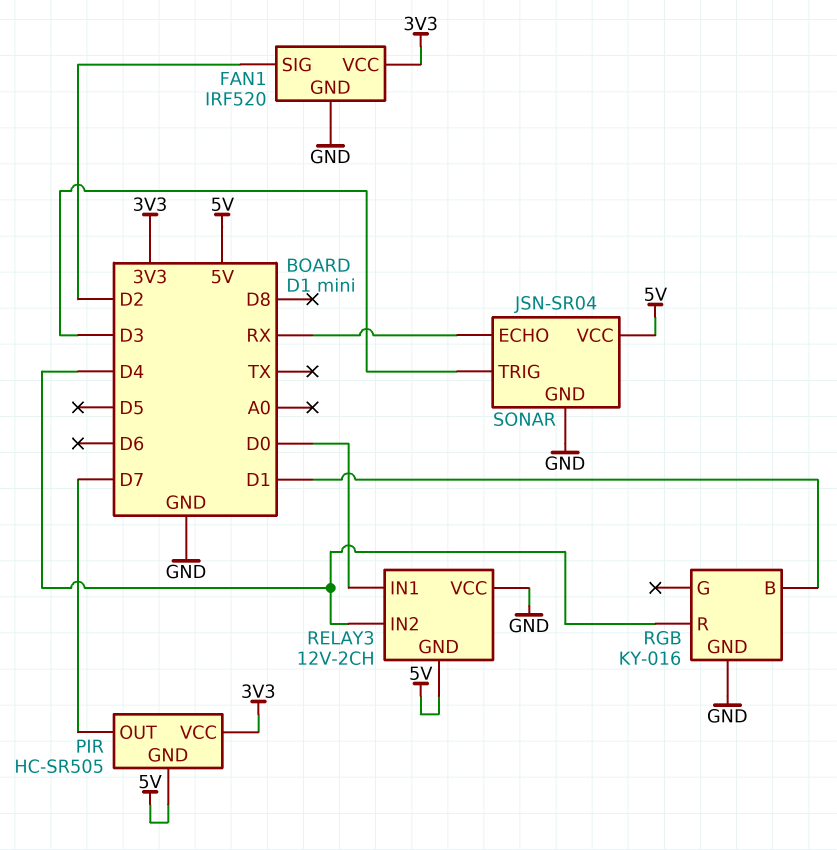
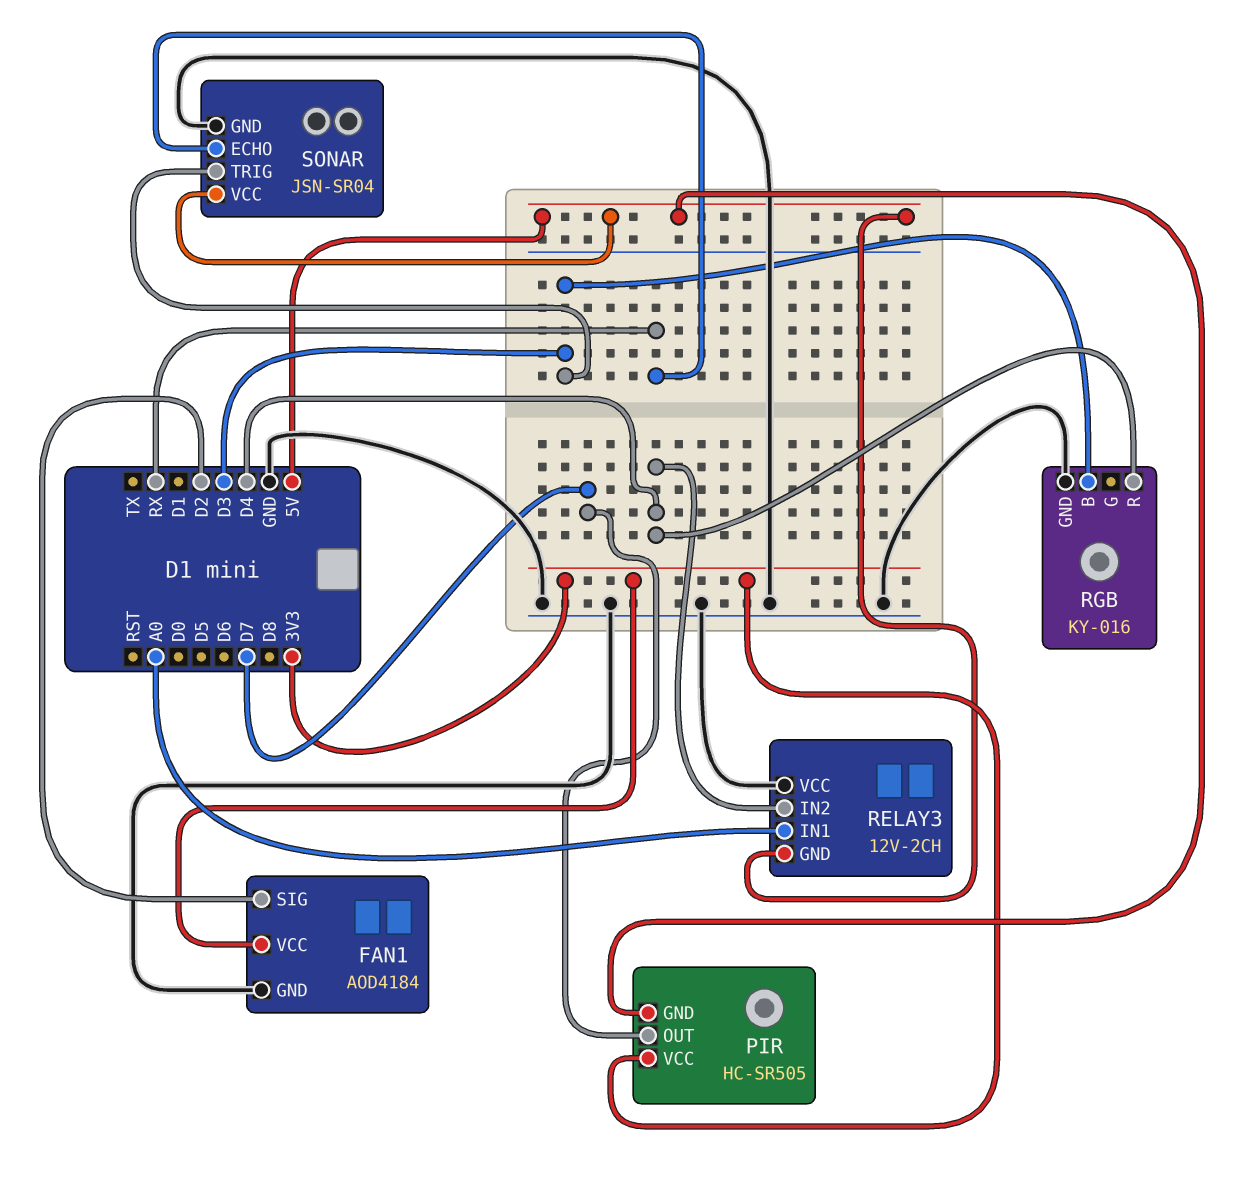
FAN1: IRF520 -> AOD4184
RELAY3 pin IN1: D0 -> A0
RGB pin B: D1 -> D3

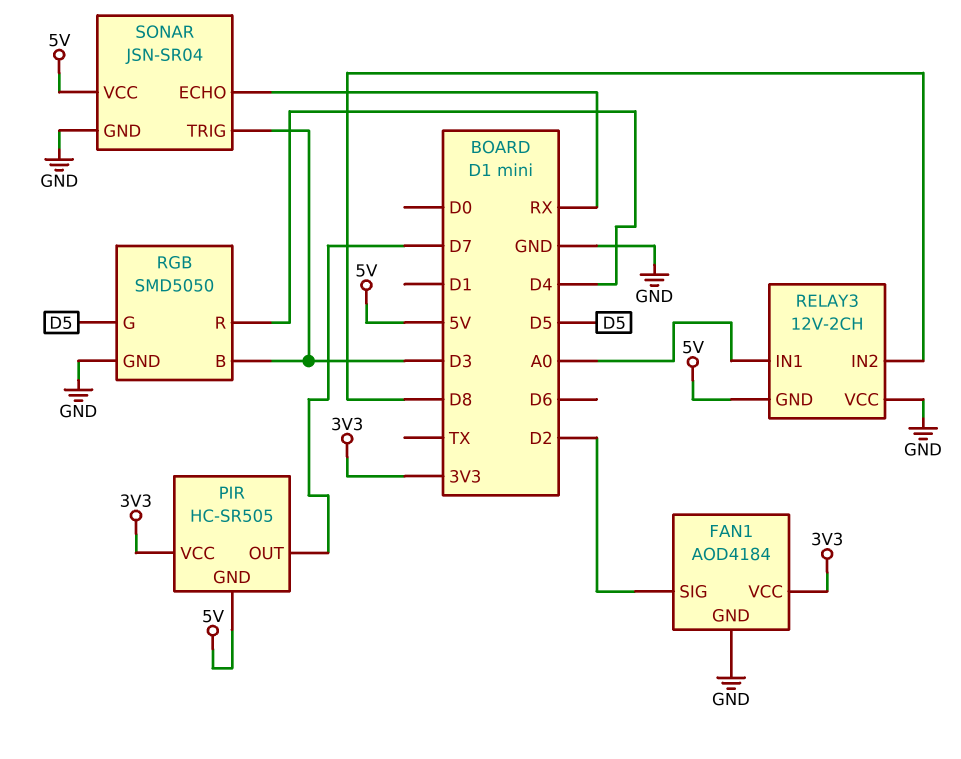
RELAY3 pin IN2: D4 -> D8
RGB: KY-016 -> SMD5050
RGB pin G: none -> D5

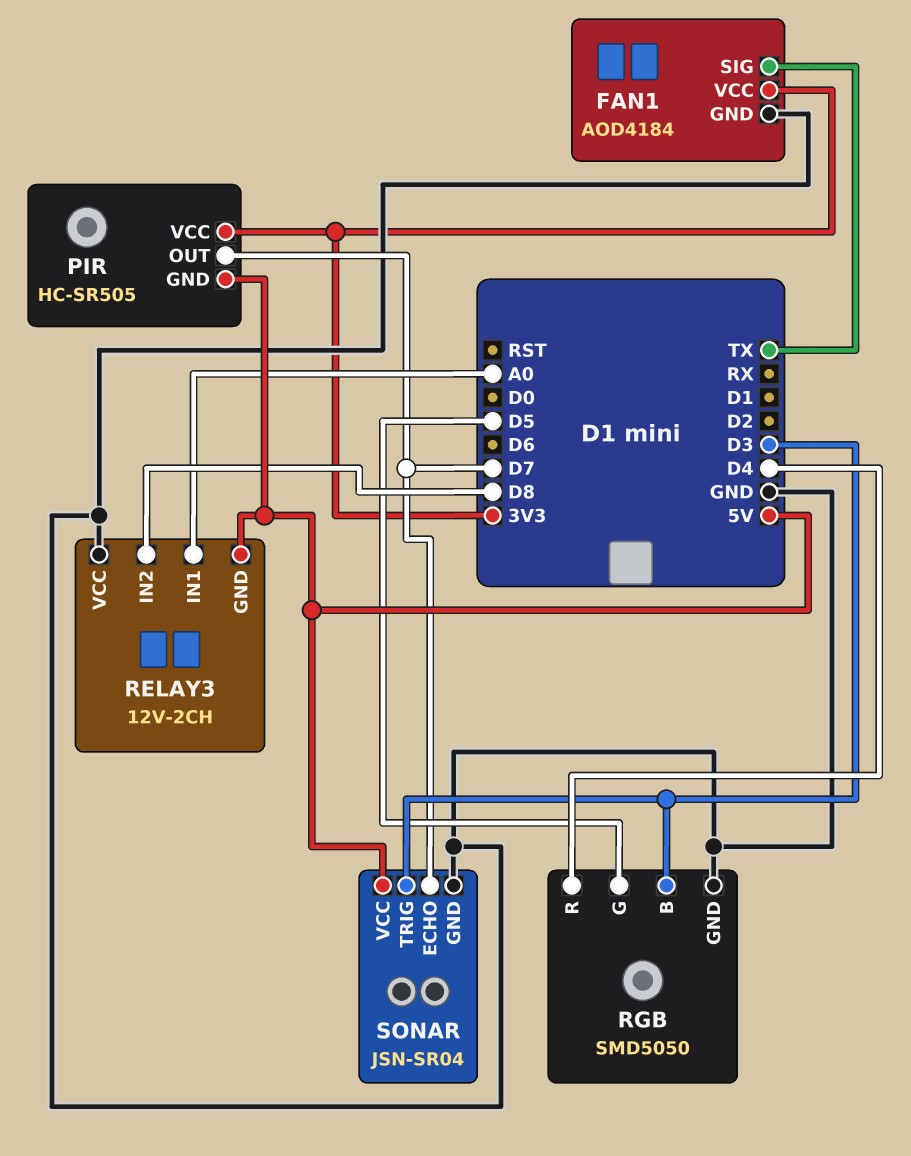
FAN1 pin SIG: D2 -> TX
SONAR pin ECHO: RX -> D7

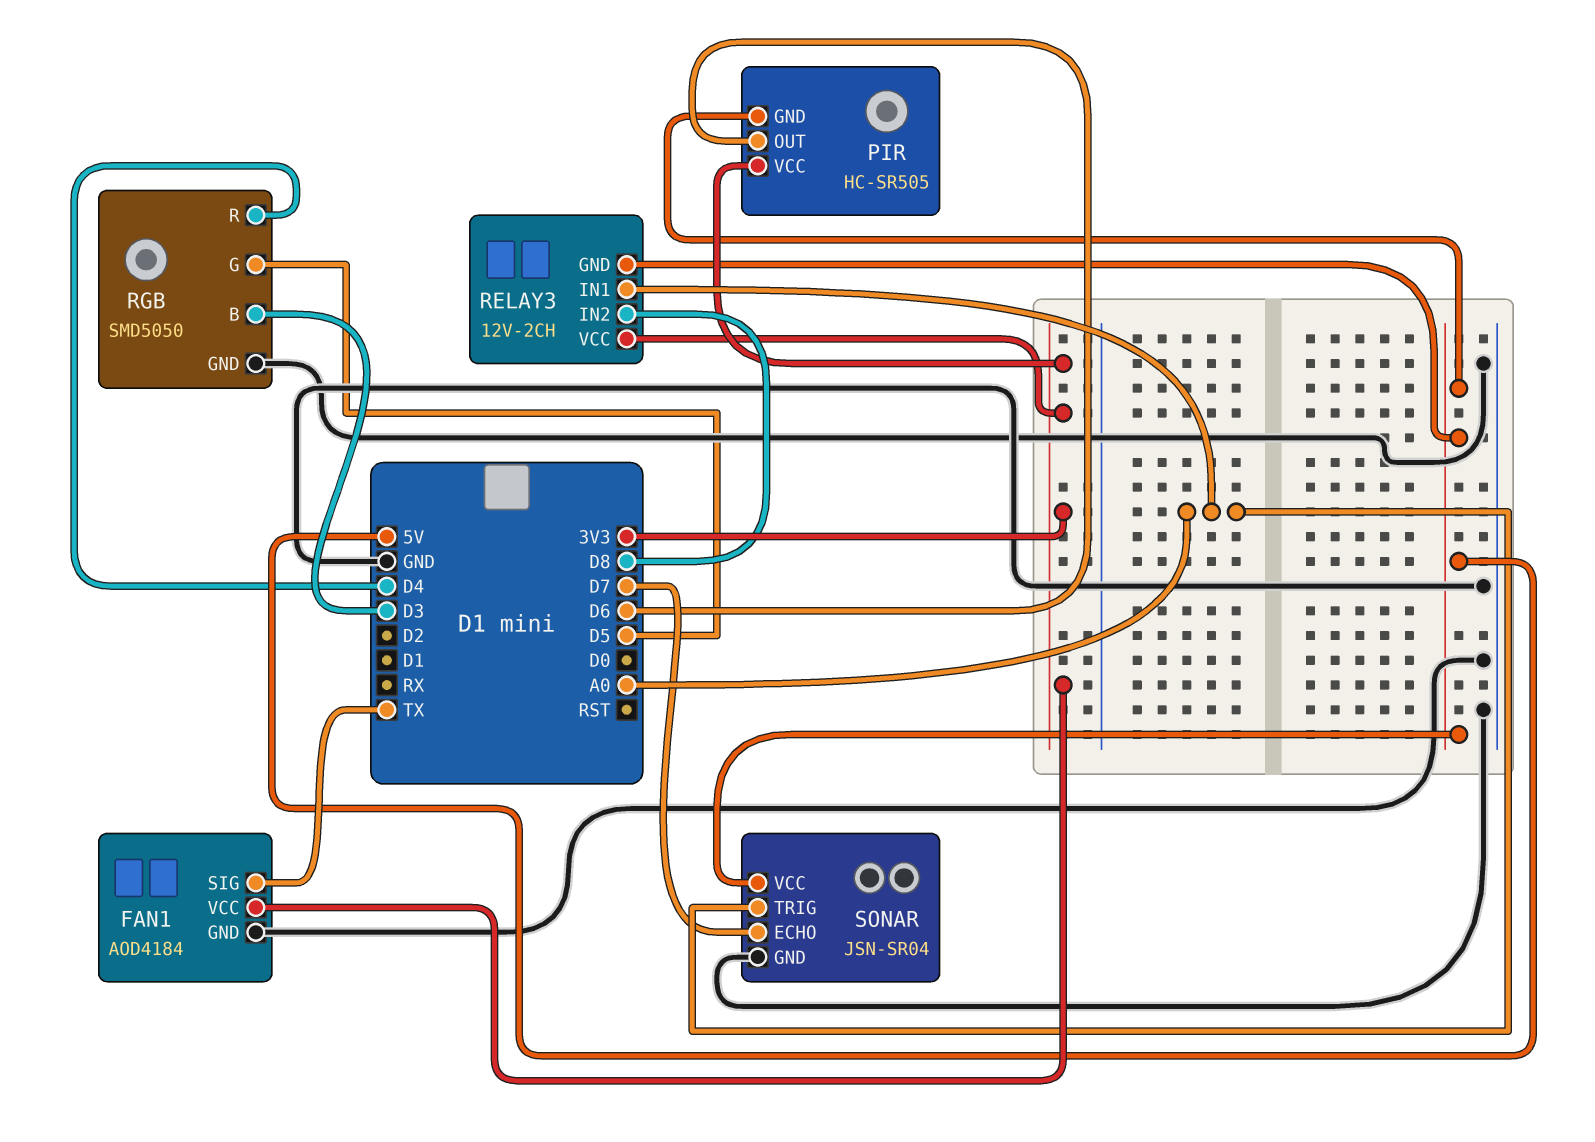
PIR pin OUT: D7 -> D6
RELAY3 pin VCC: GND -> 3V3
SONAR pin TRIG: D3 -> A0

